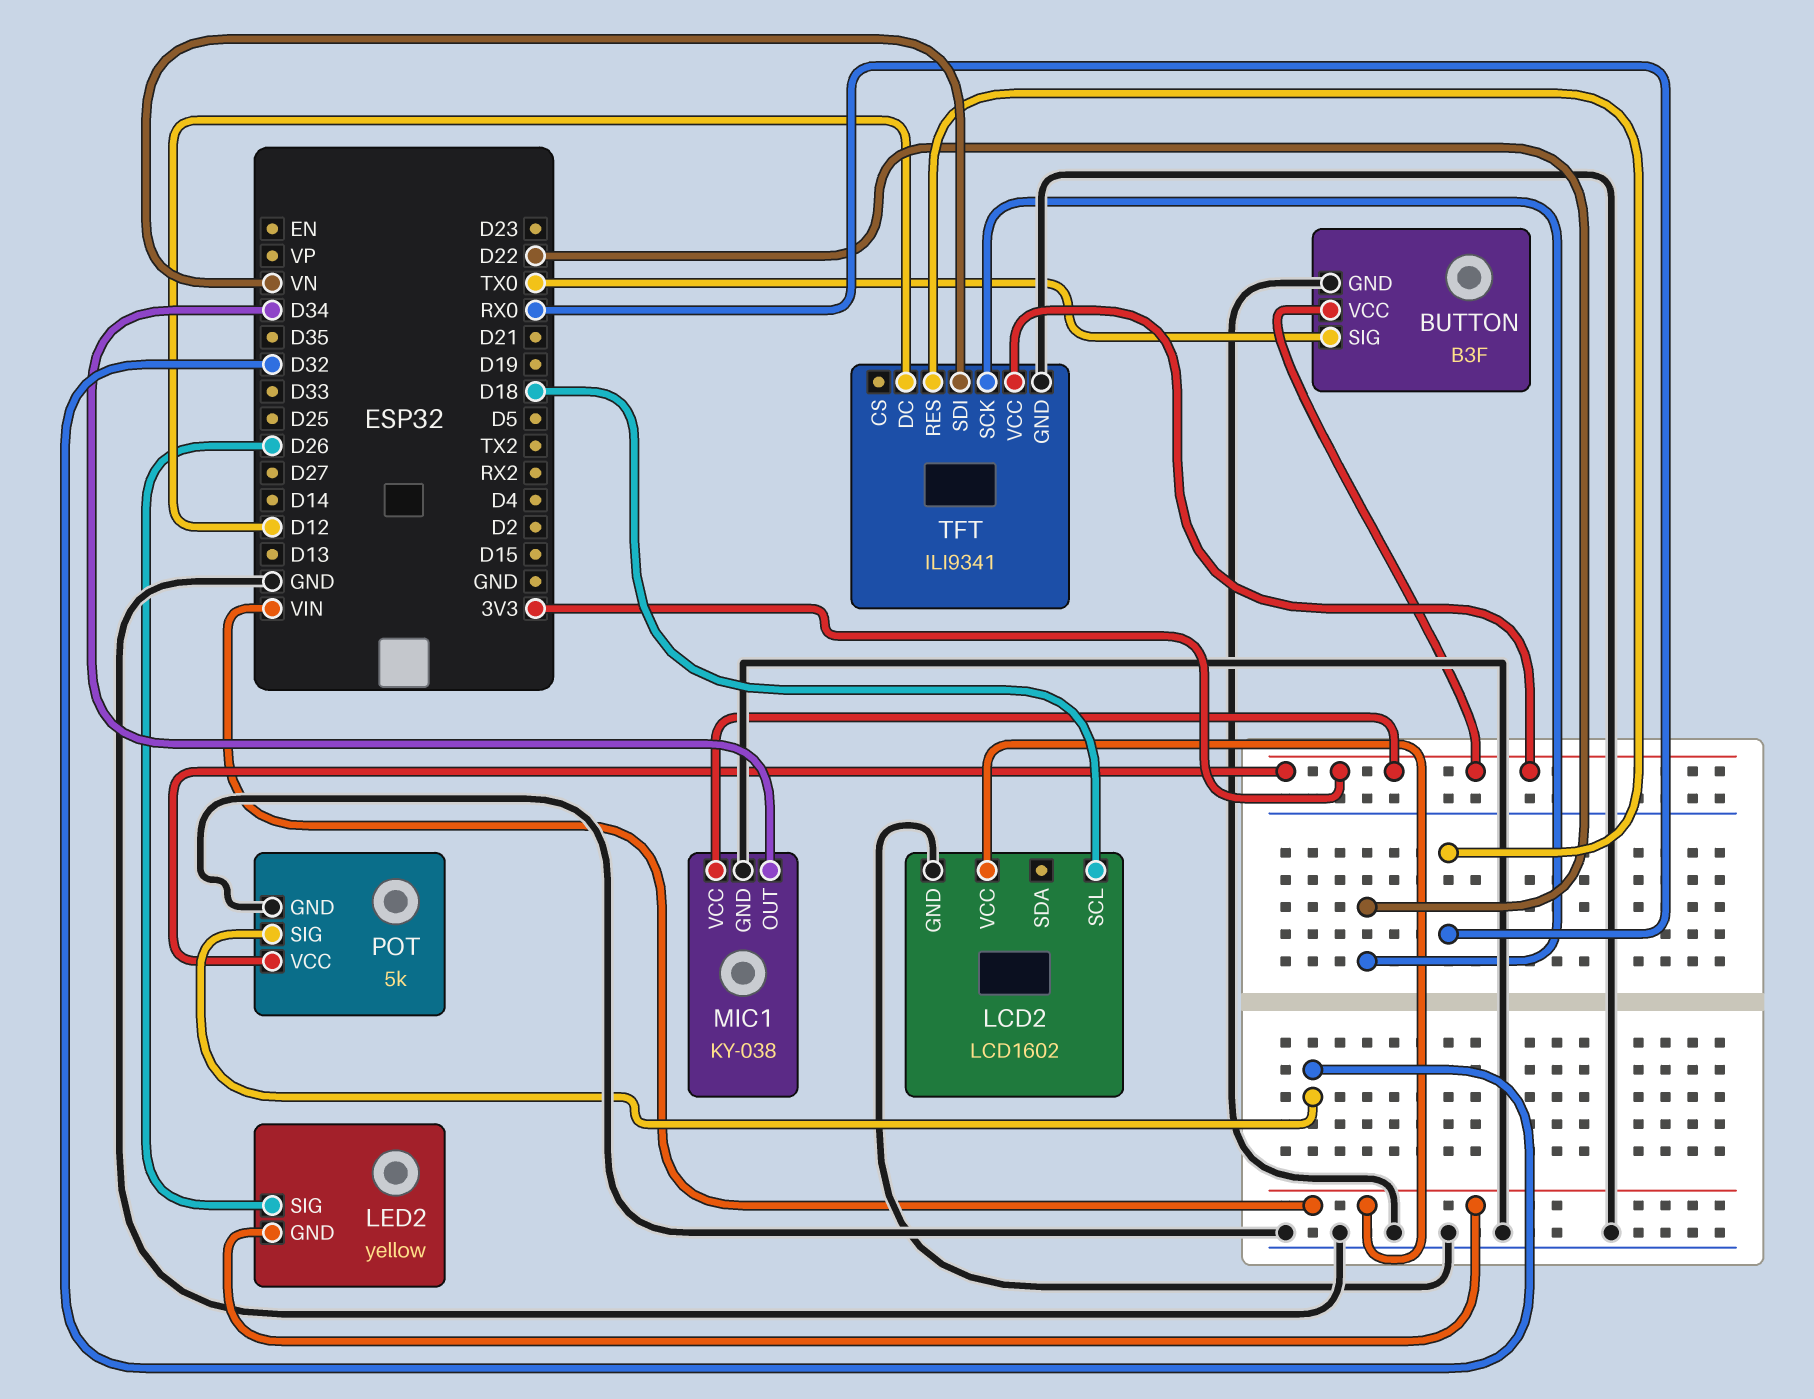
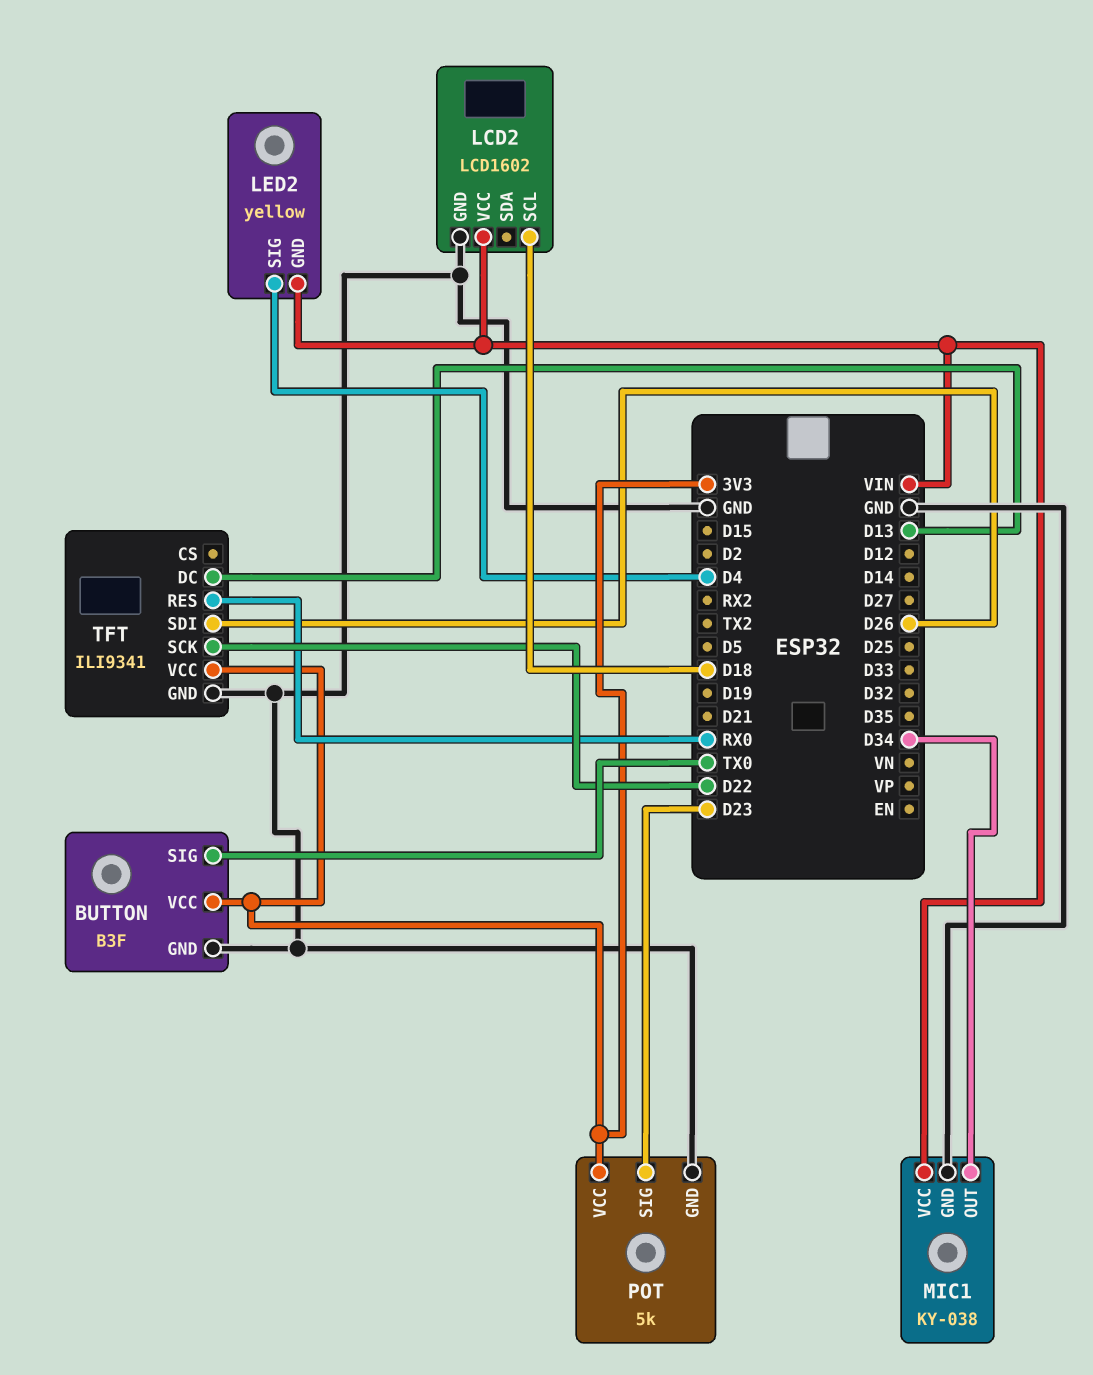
LED2 pin SIG: D26 -> D4
MIC1 pin VCC: 3V3 -> VIN
POT pin SIG: D32 -> D23
TFT pin DC: D12 -> D13
TFT pin SDI: VN -> D26

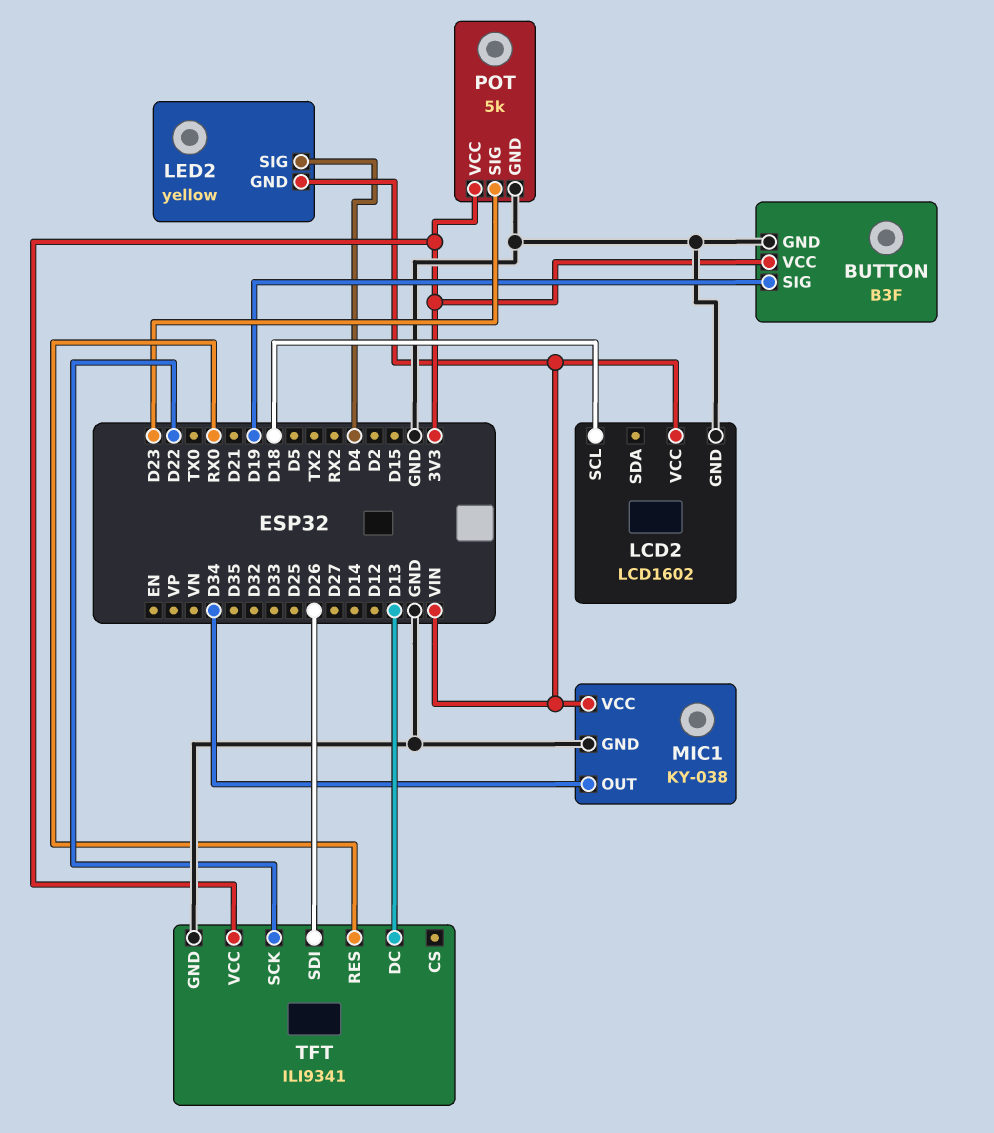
BUTTON pin SIG: TX0 -> D19

